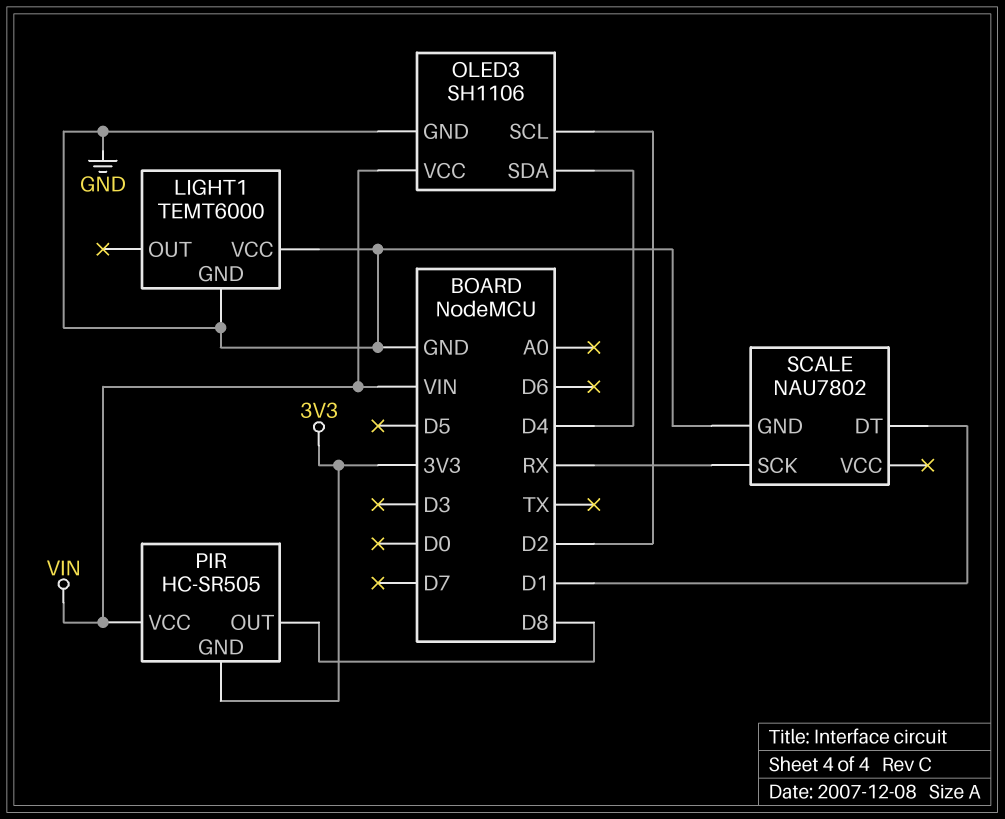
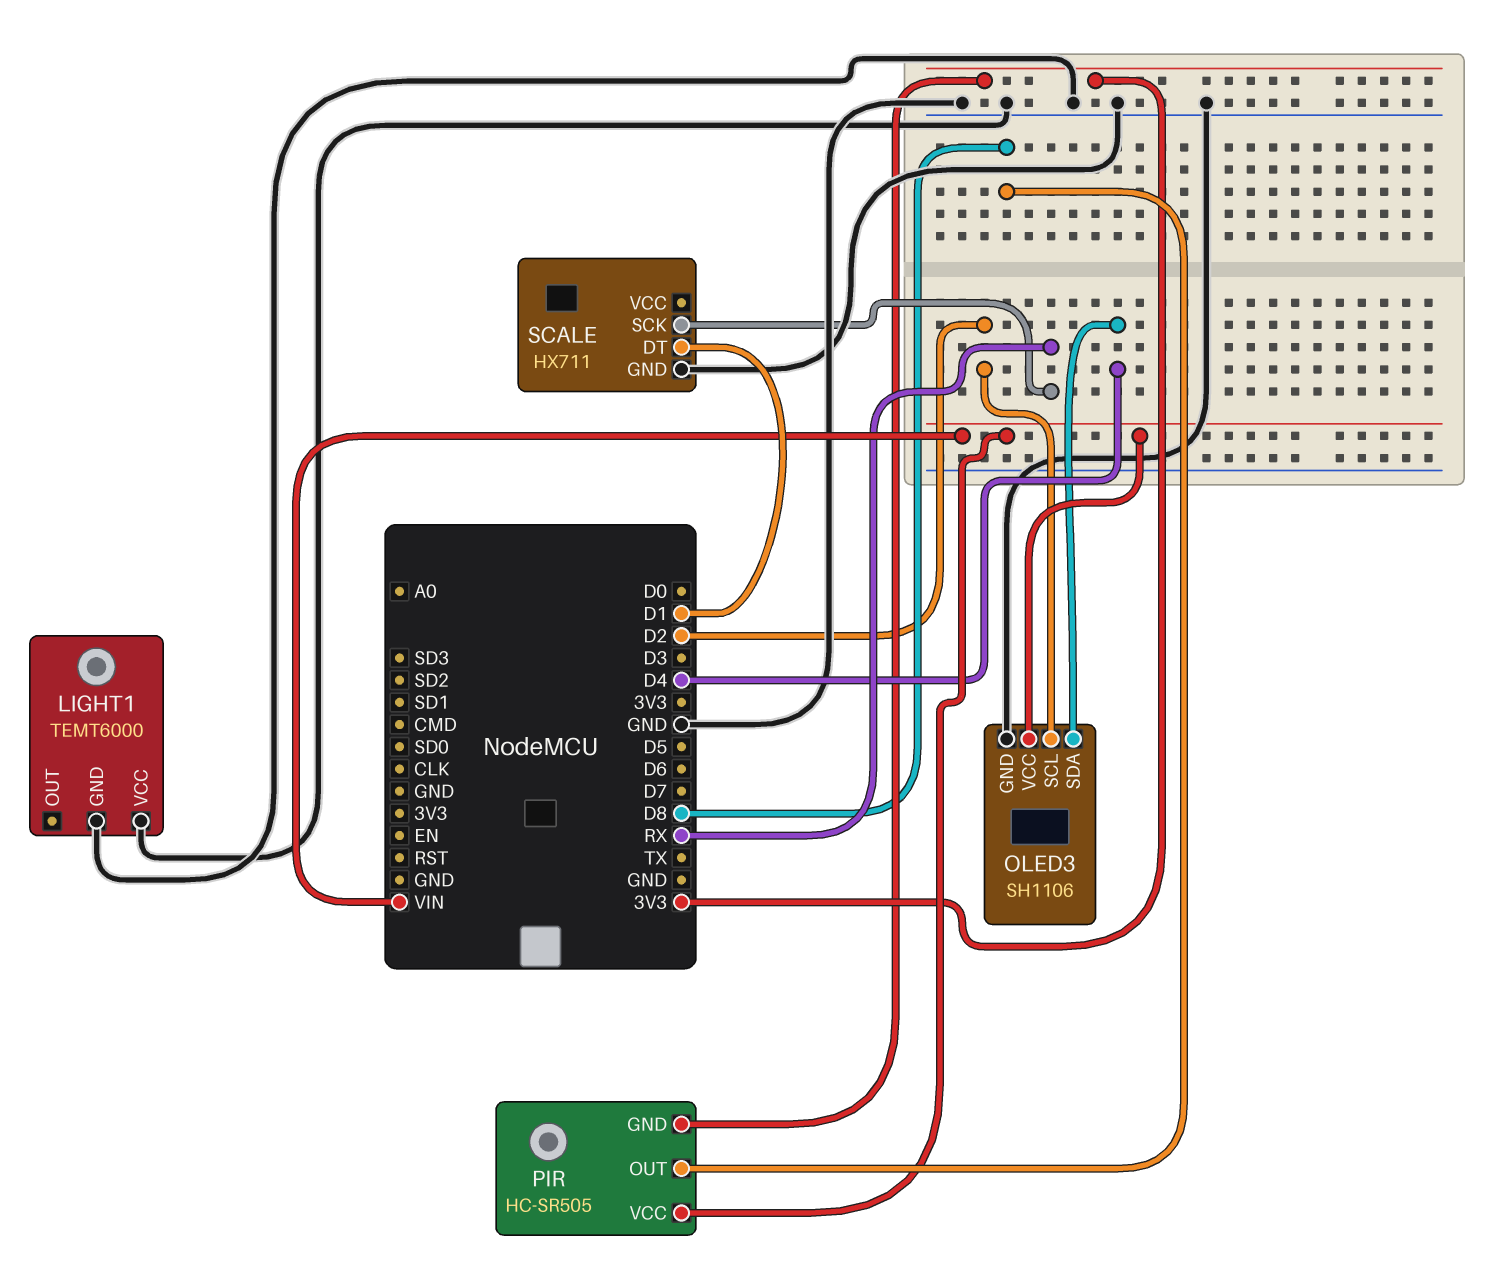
SCALE: NAU7802 -> HX711

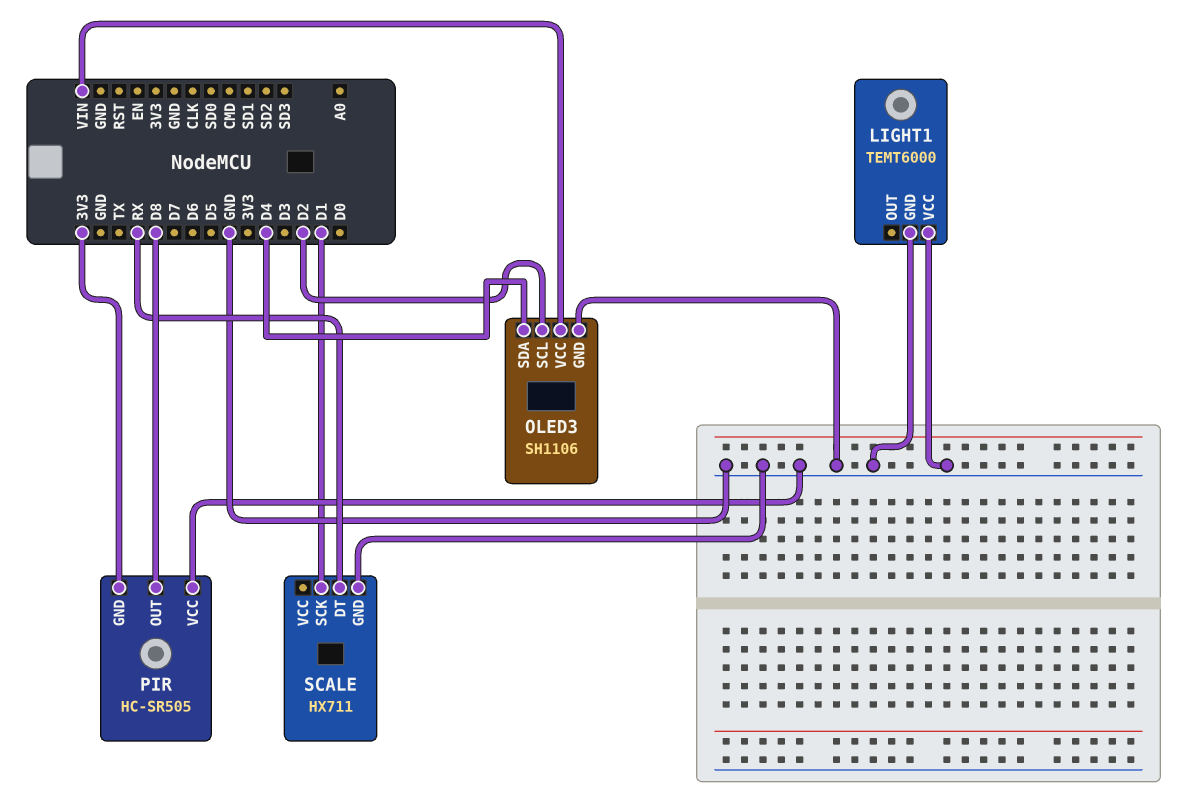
PIR pin VCC: VIN -> GND
SCALE pin DT: D1 -> RX
SCALE pin SCK: RX -> D1

